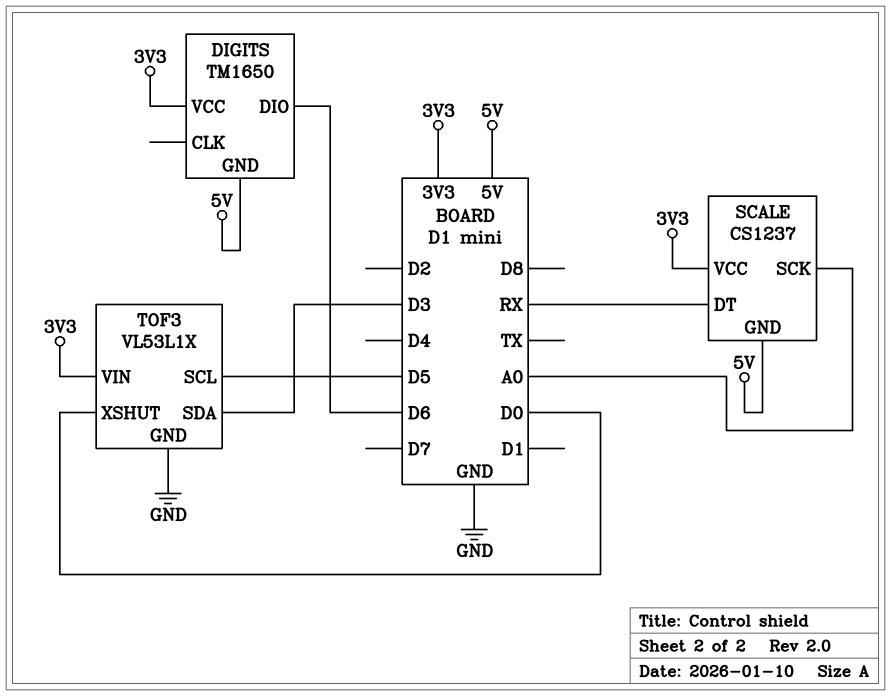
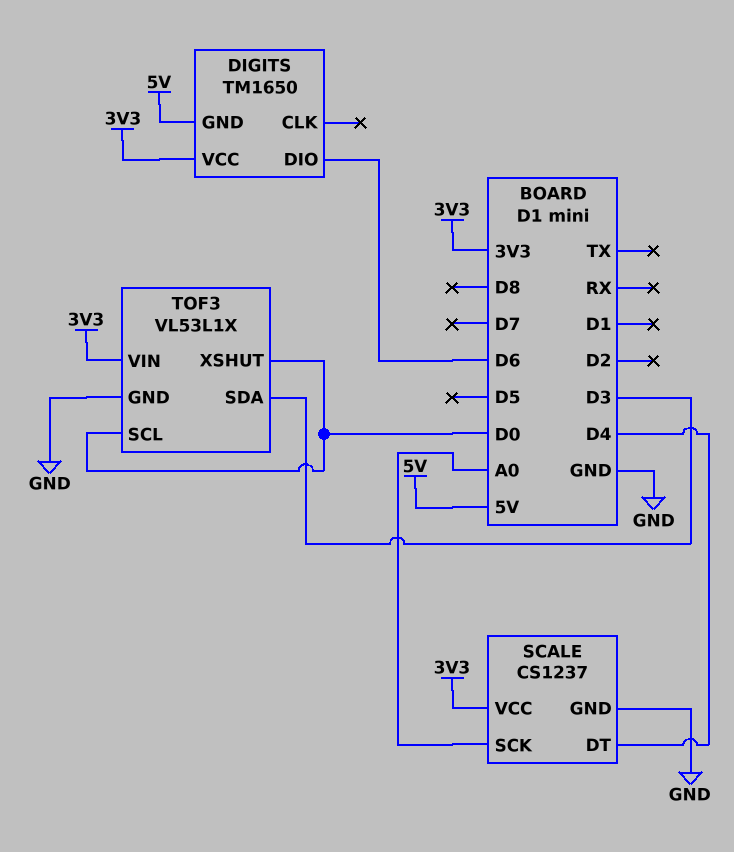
SCALE pin DT: RX -> D4
SCALE pin GND: 5V -> GND
TOF3 pin SCL: D5 -> D0

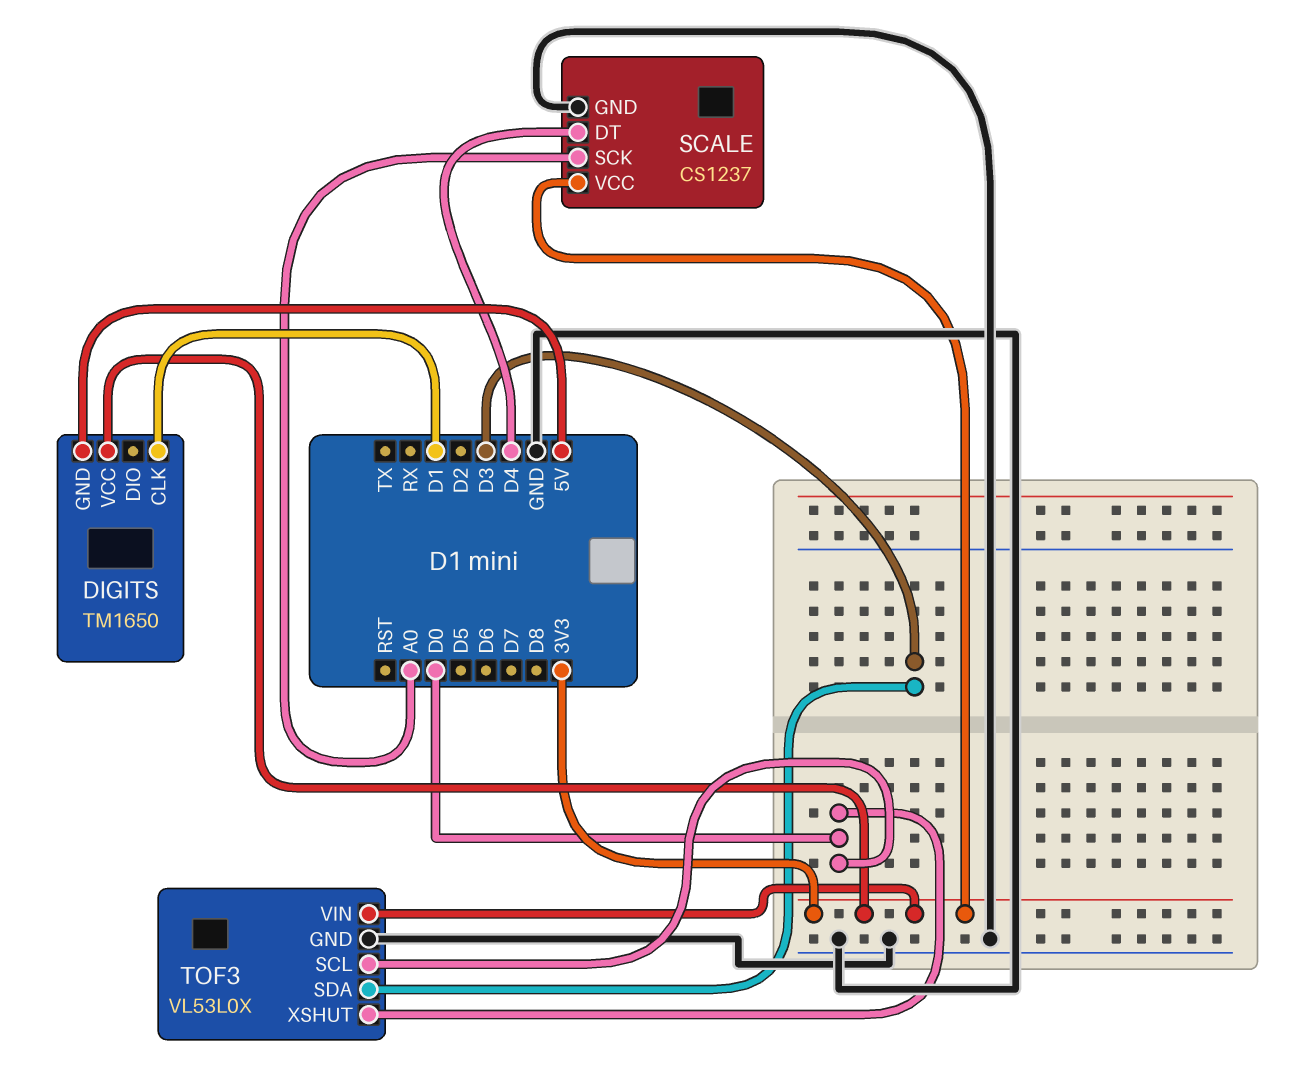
DIGITS pin CLK: none -> D1
DIGITS pin DIO: D6 -> none
TOF3: VL53L1X -> VL53L0X

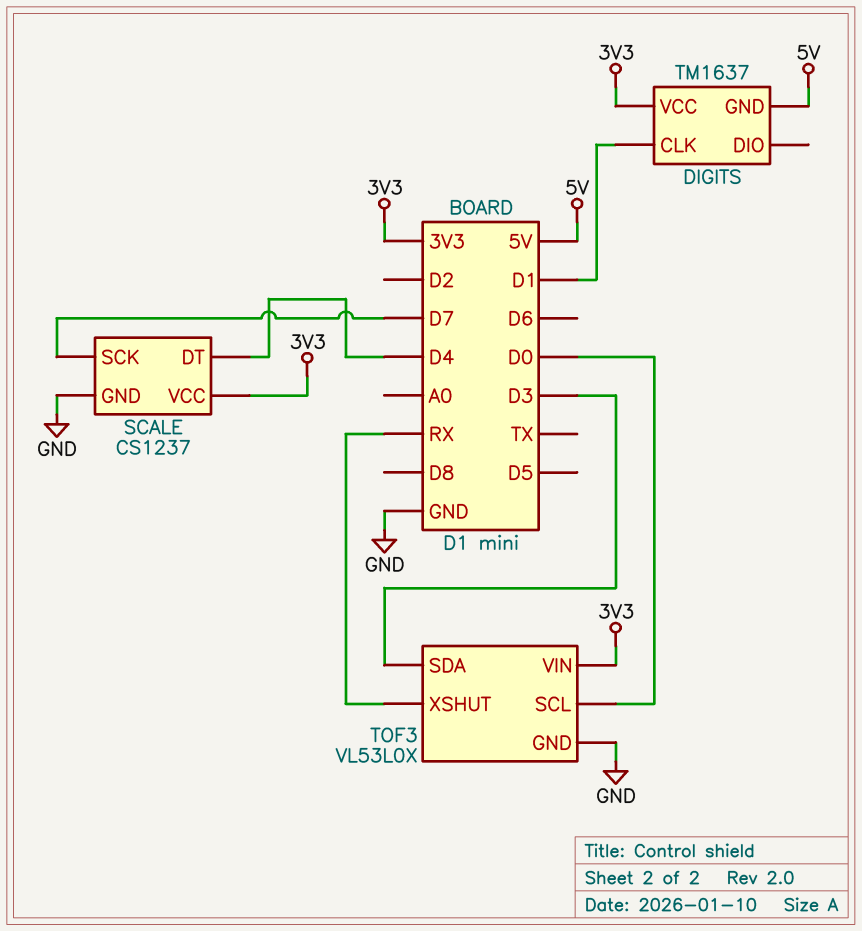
DIGITS: TM1650 -> TM1637
SCALE pin SCK: A0 -> D7
TOF3 pin XSHUT: D0 -> RX

